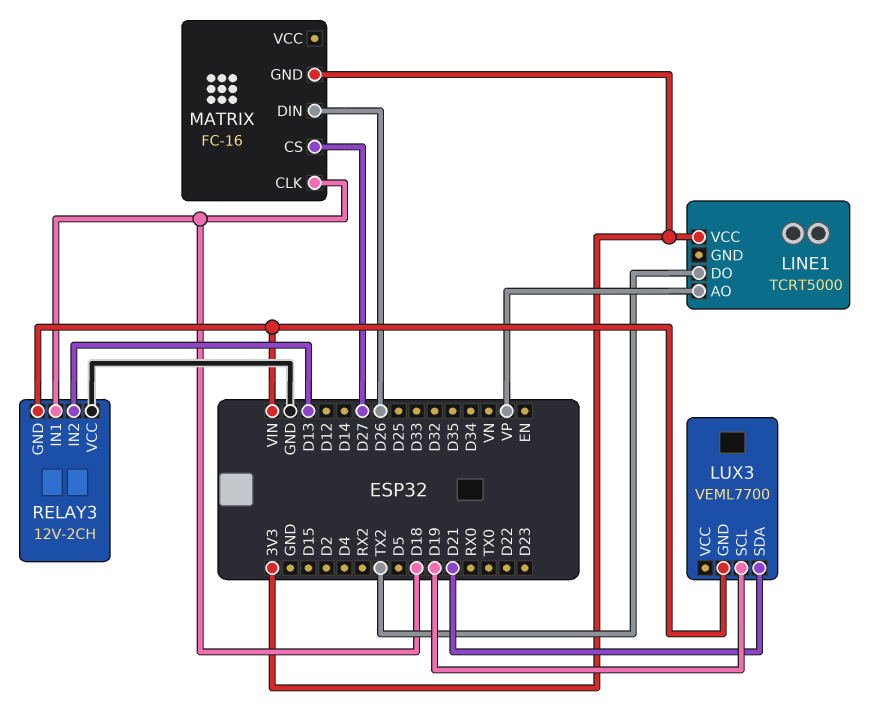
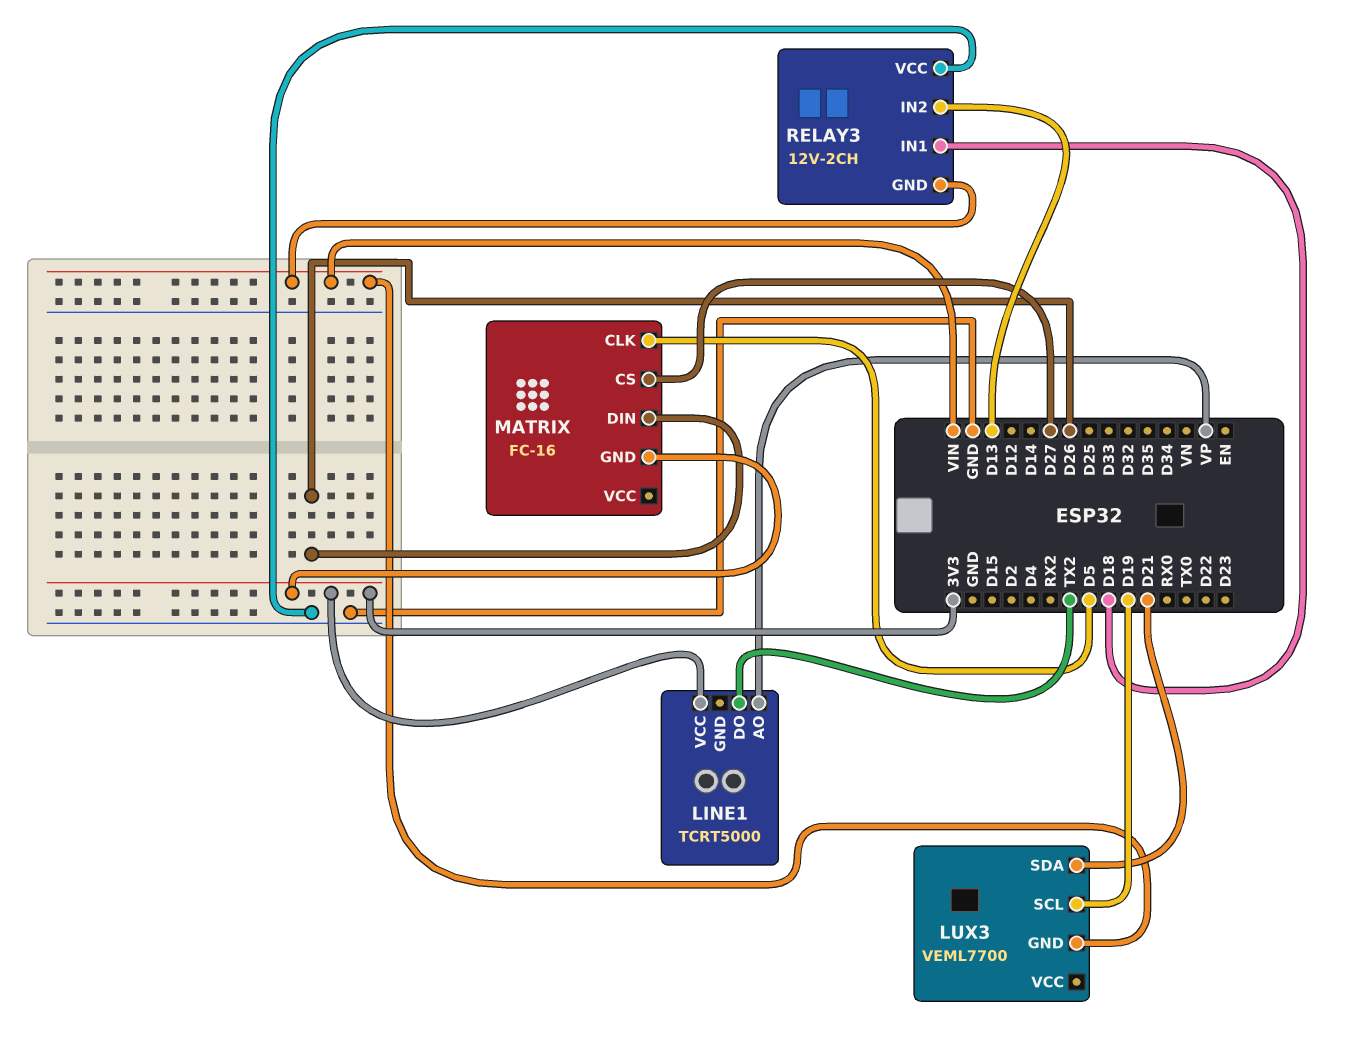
MATRIX pin CLK: D18 -> D5

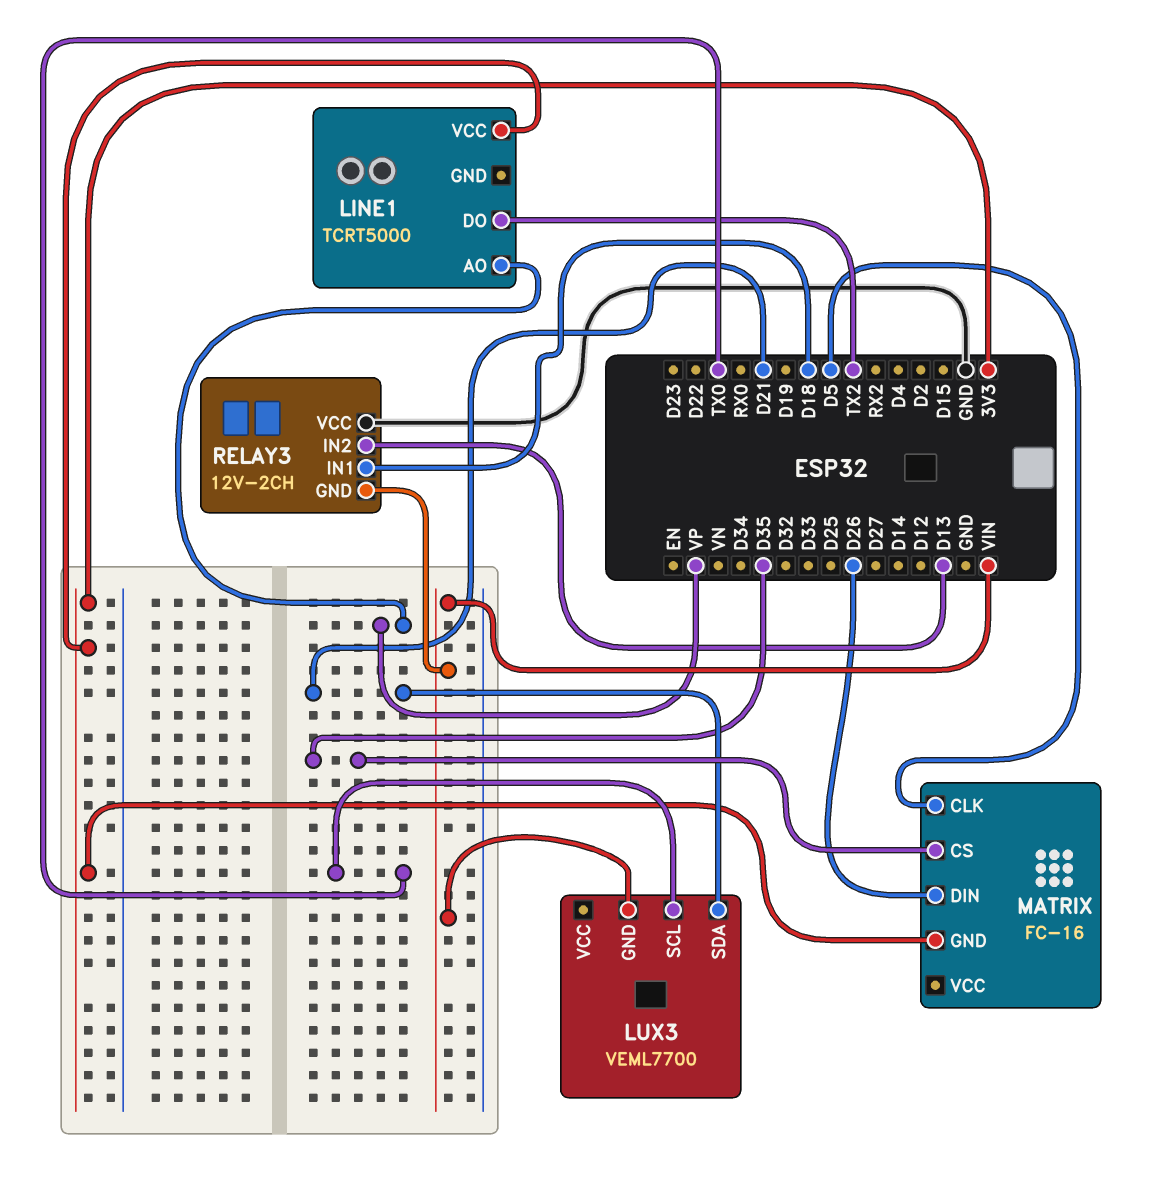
LUX3 pin SCL: D19 -> TX0
MATRIX pin CS: D27 -> D35

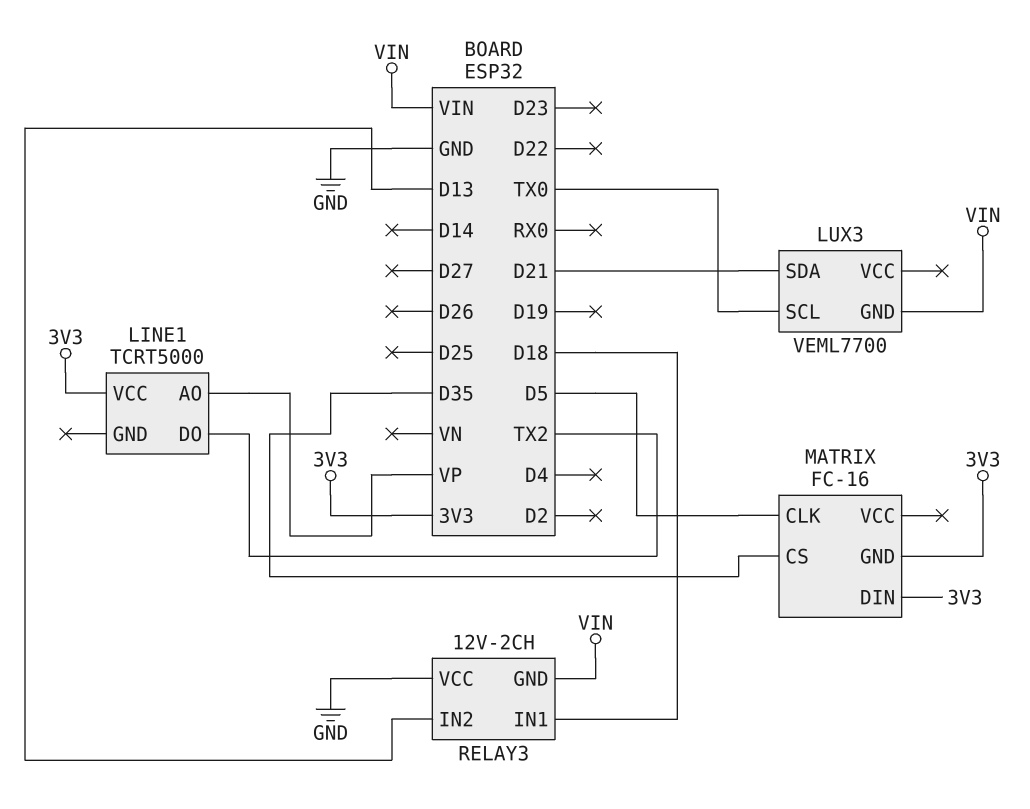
MATRIX pin DIN: D26 -> 3V3

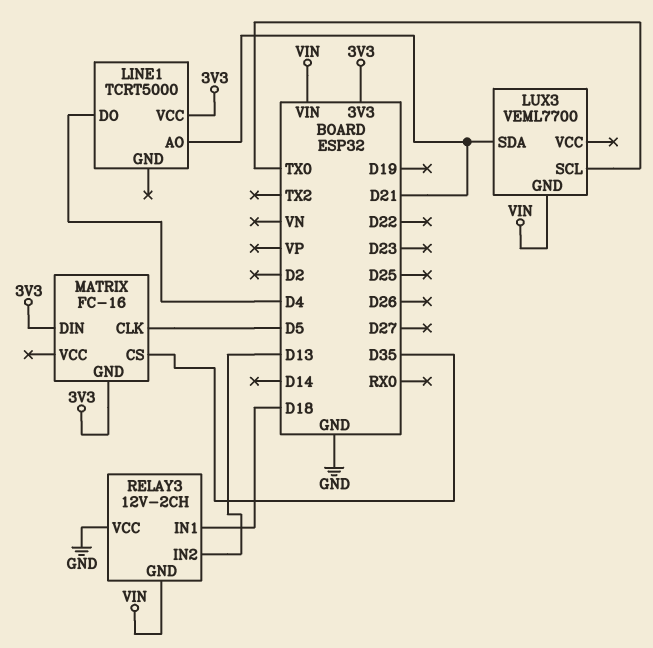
LINE1 pin AO: VP -> D21
LINE1 pin DO: TX2 -> D4

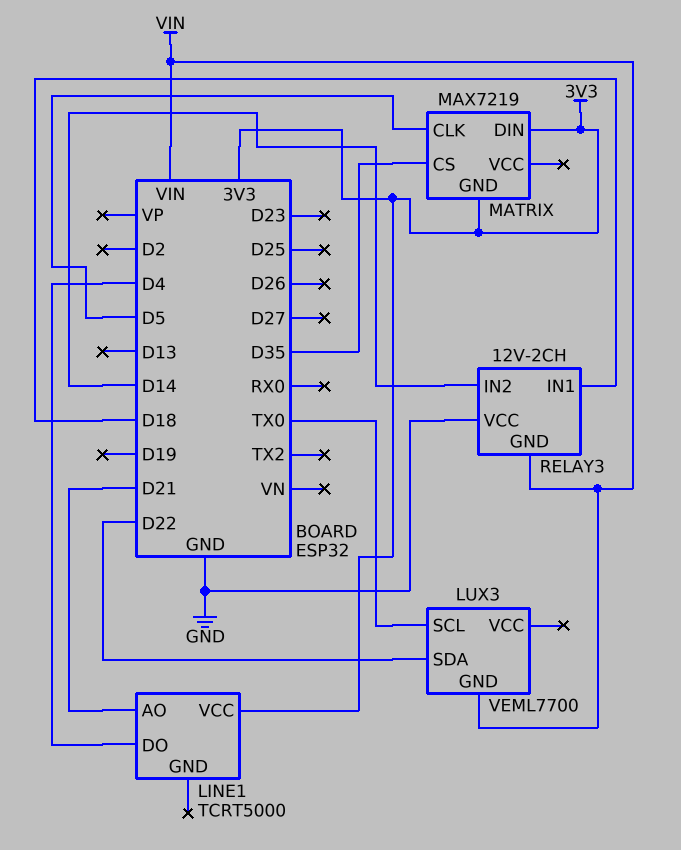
LUX3 pin SDA: D21 -> D22
MATRIX: FC-16 -> MAX7219
RELAY3 pin IN2: D13 -> D14

